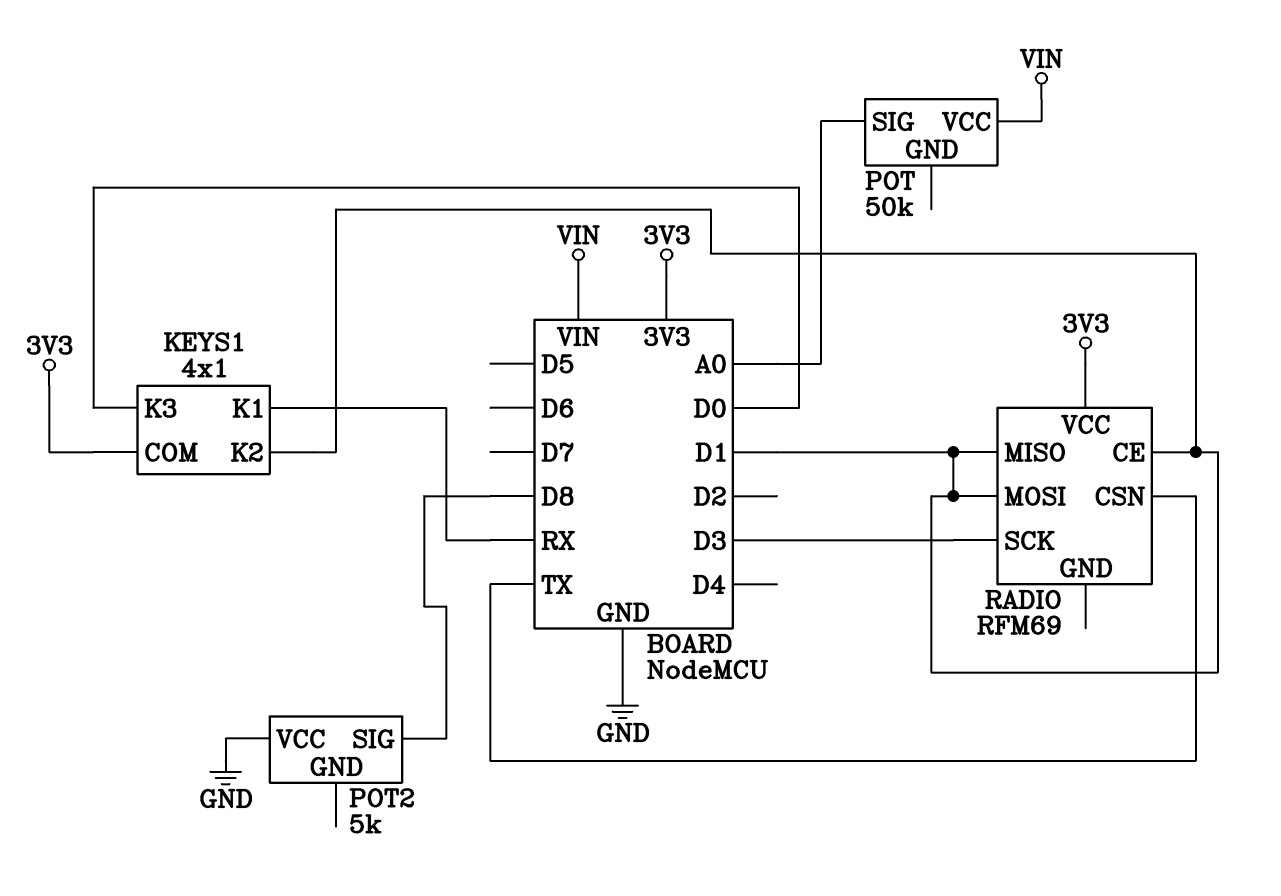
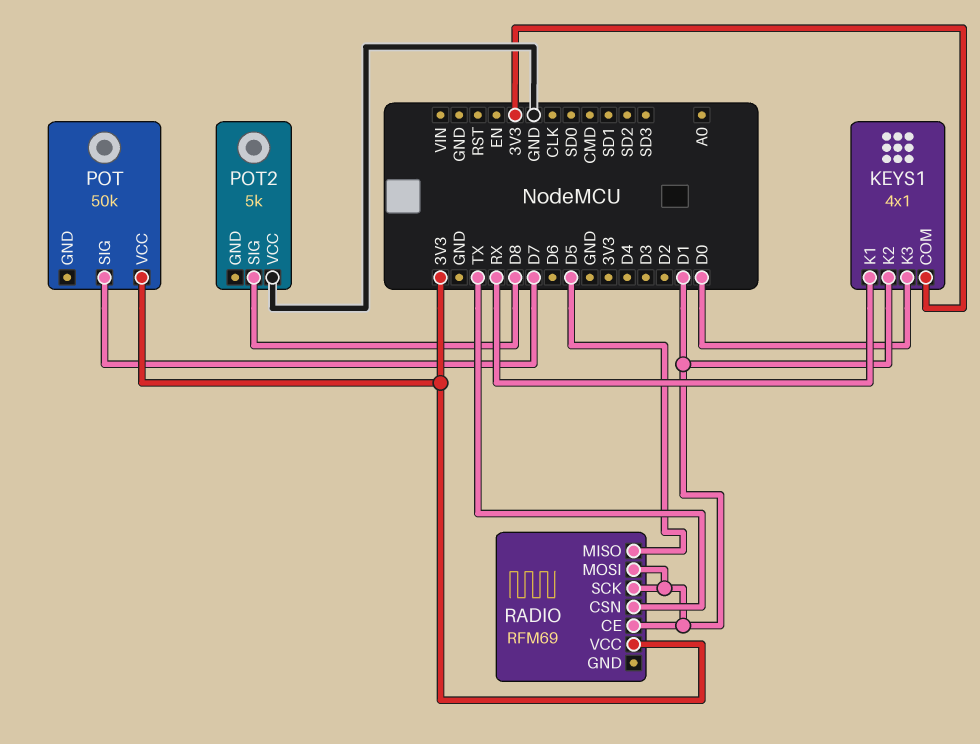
POT pin SIG: A0 -> D7
POT pin VCC: VIN -> 3V3
RADIO pin MISO: D1 -> D5
RADIO pin SCK: D3 -> D1

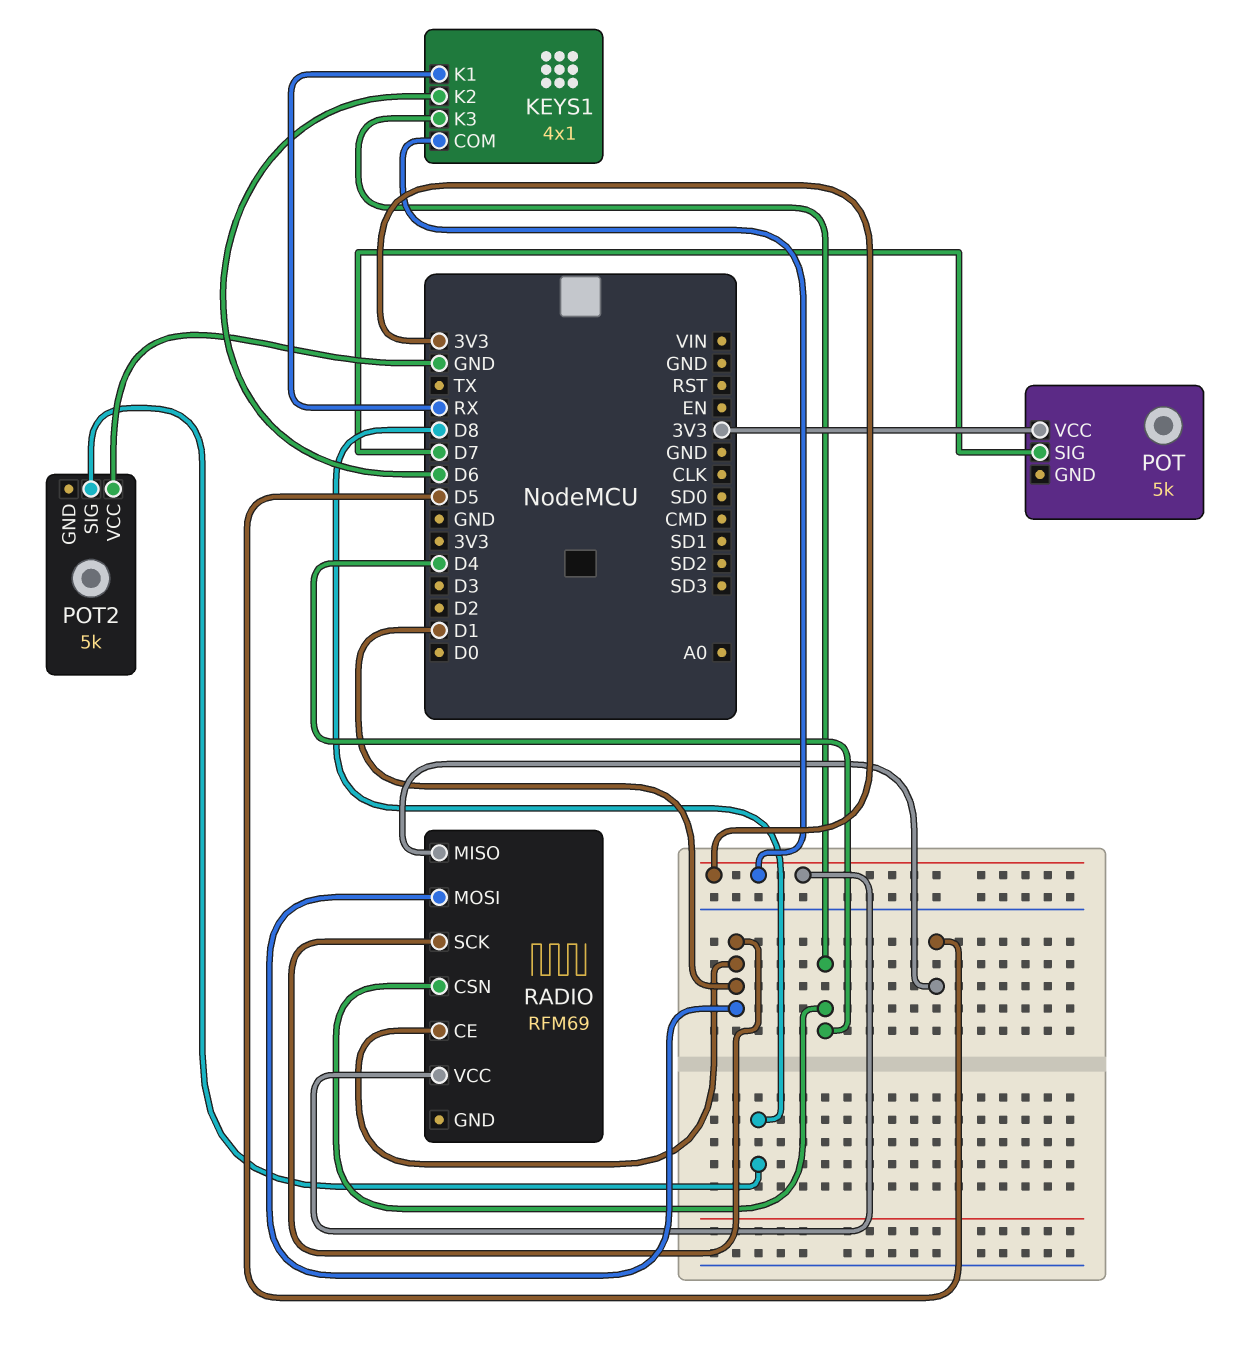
KEYS1 pin K2: D1 -> D6
KEYS1 pin K3: D0 -> D4
POT: 50k -> 5k
RADIO pin CSN: TX -> D4

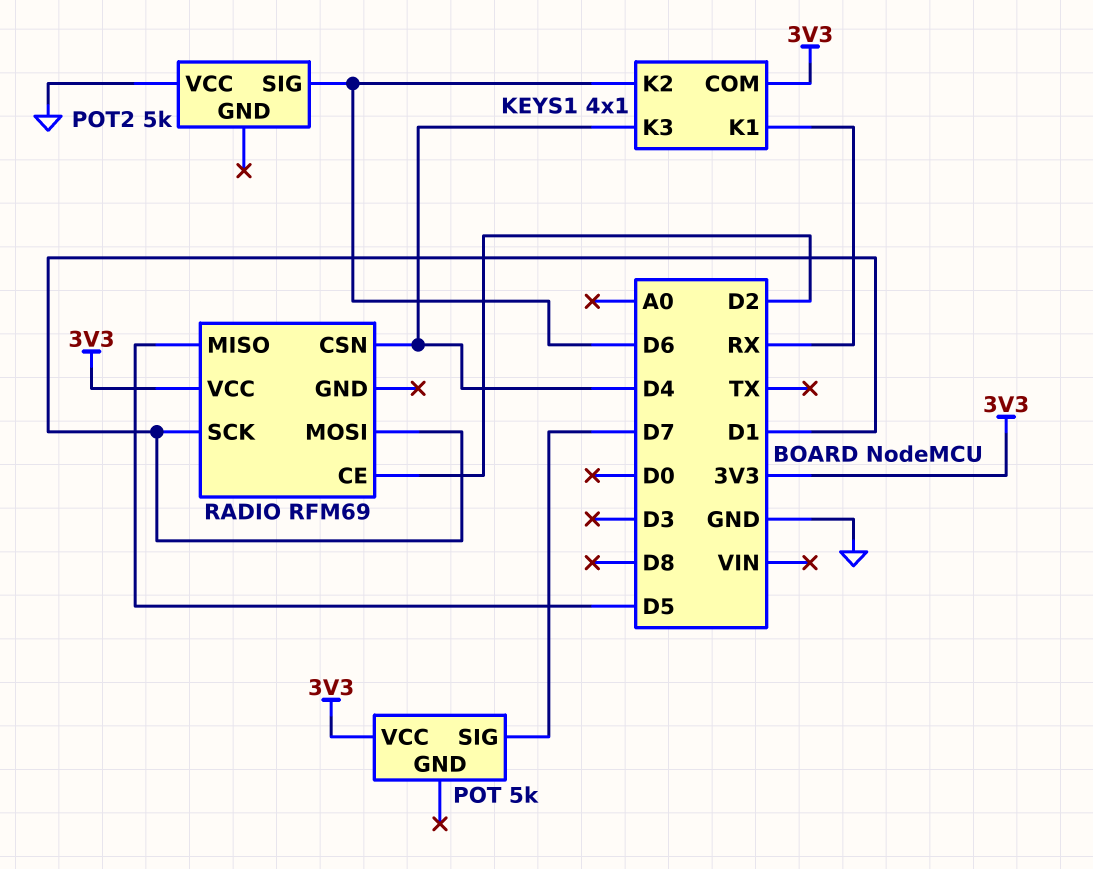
POT2 pin SIG: D8 -> D6
RADIO pin CE: D1 -> D2

